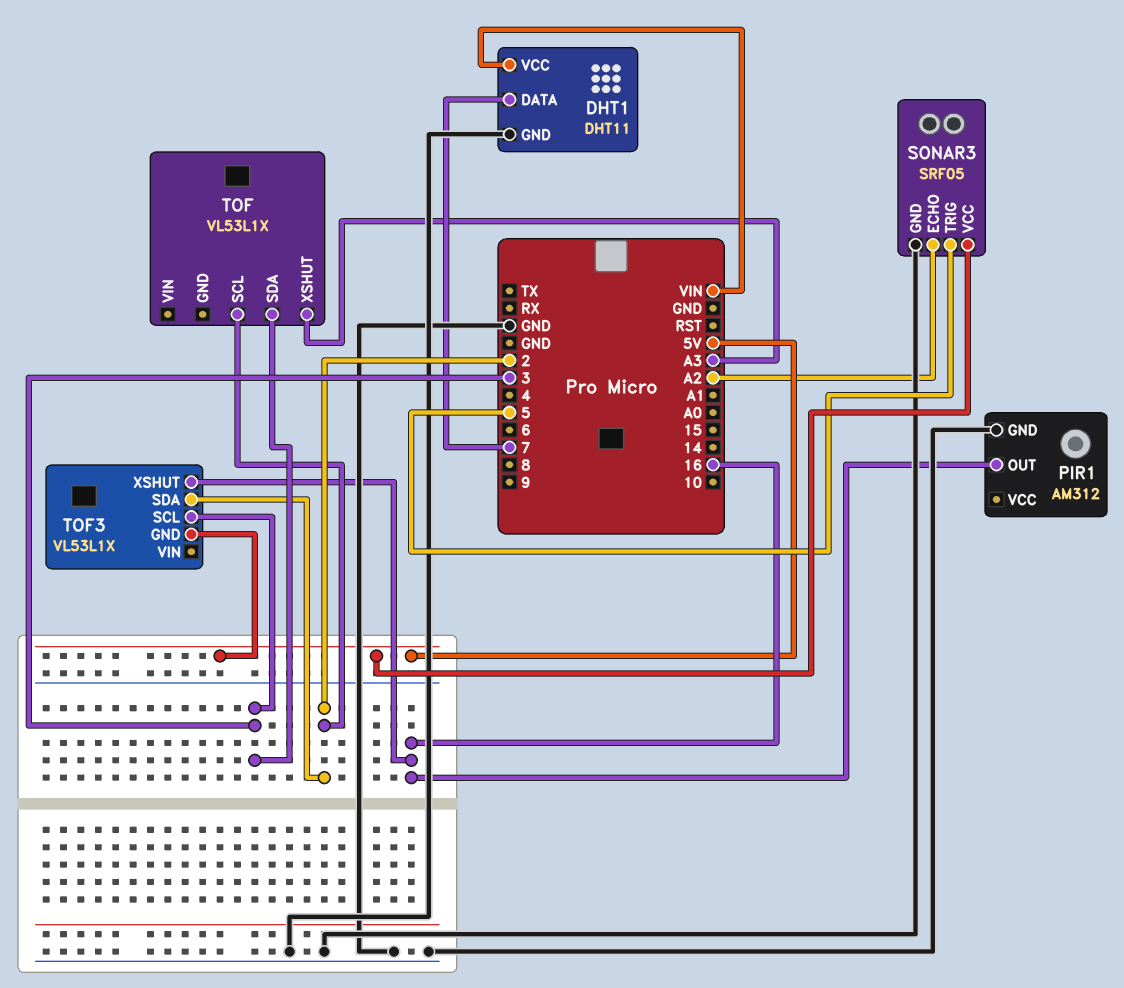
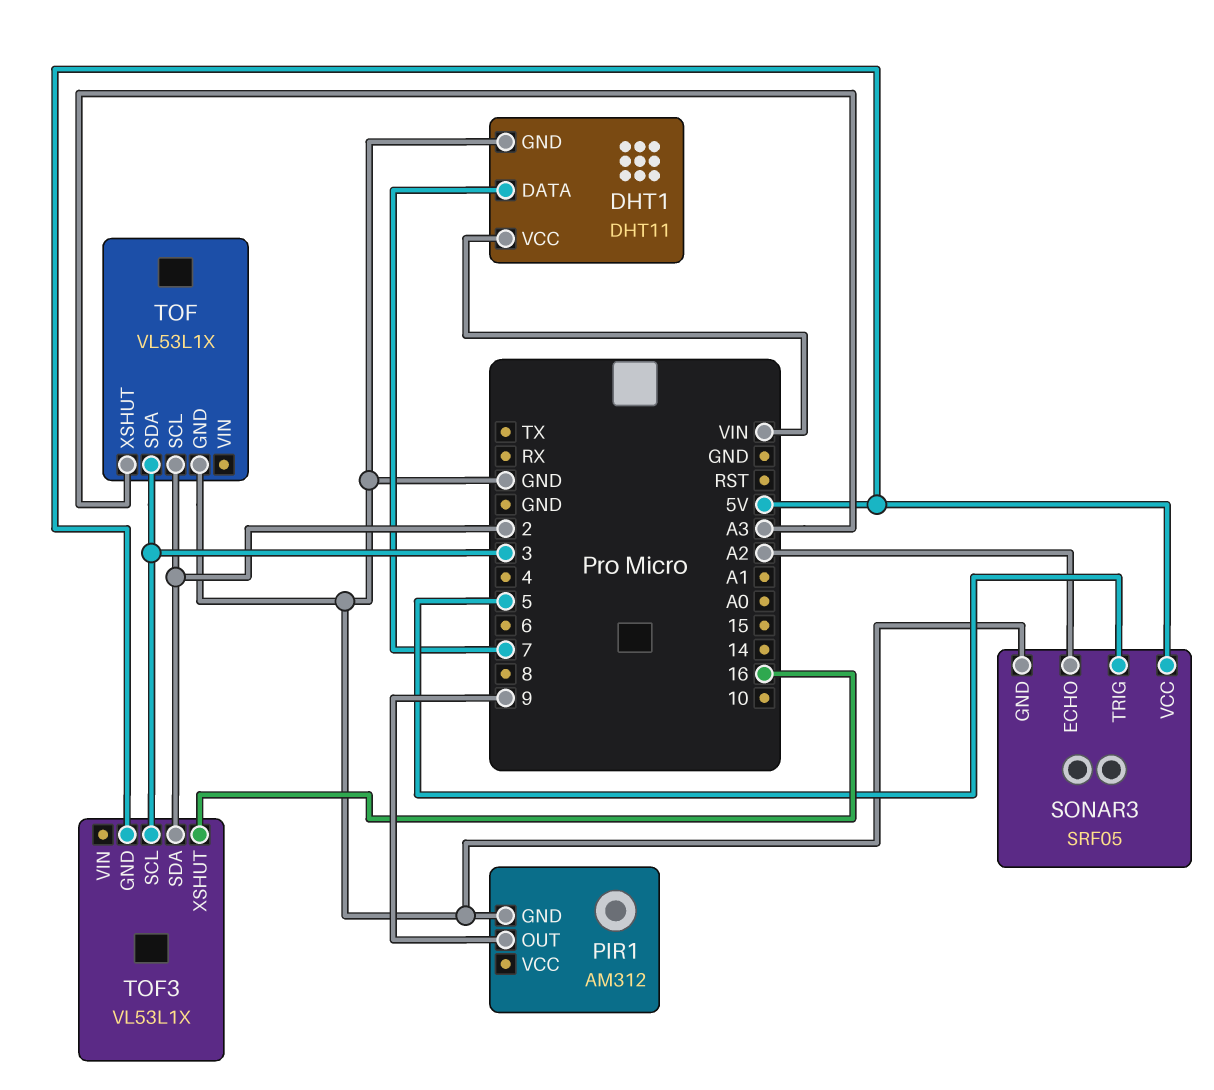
PIR1 pin OUT: 16 -> 9
TOF pin GND: none -> GND

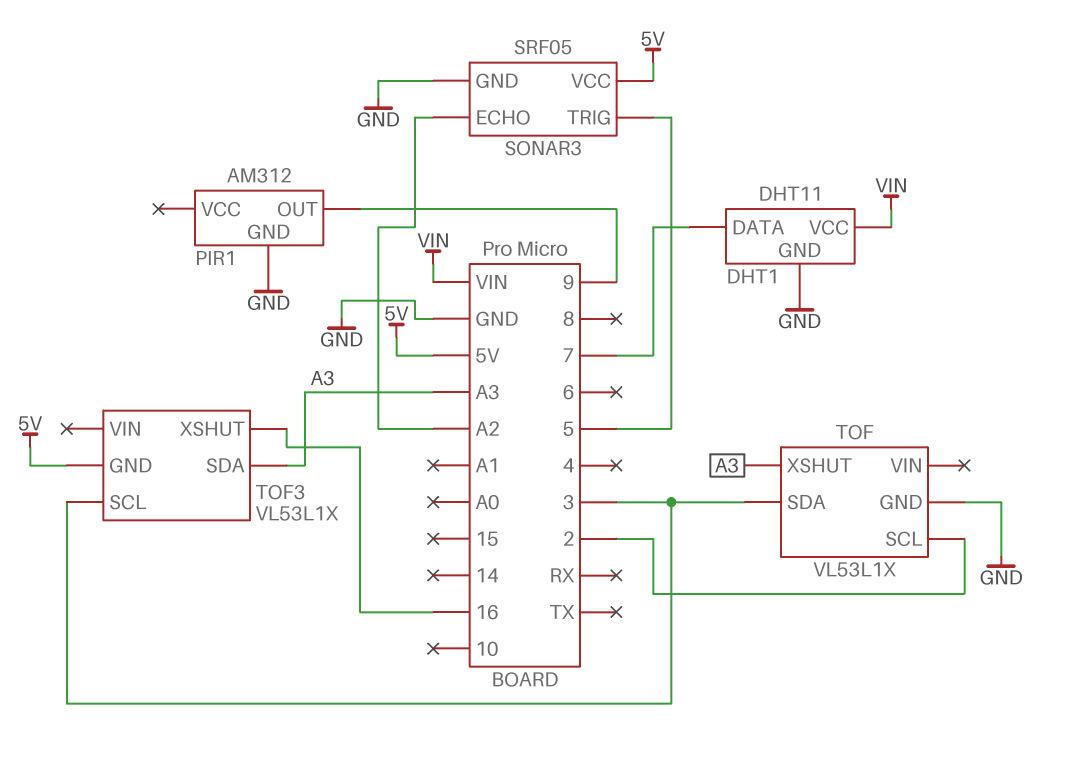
TOF3 pin SDA: 2 -> A3

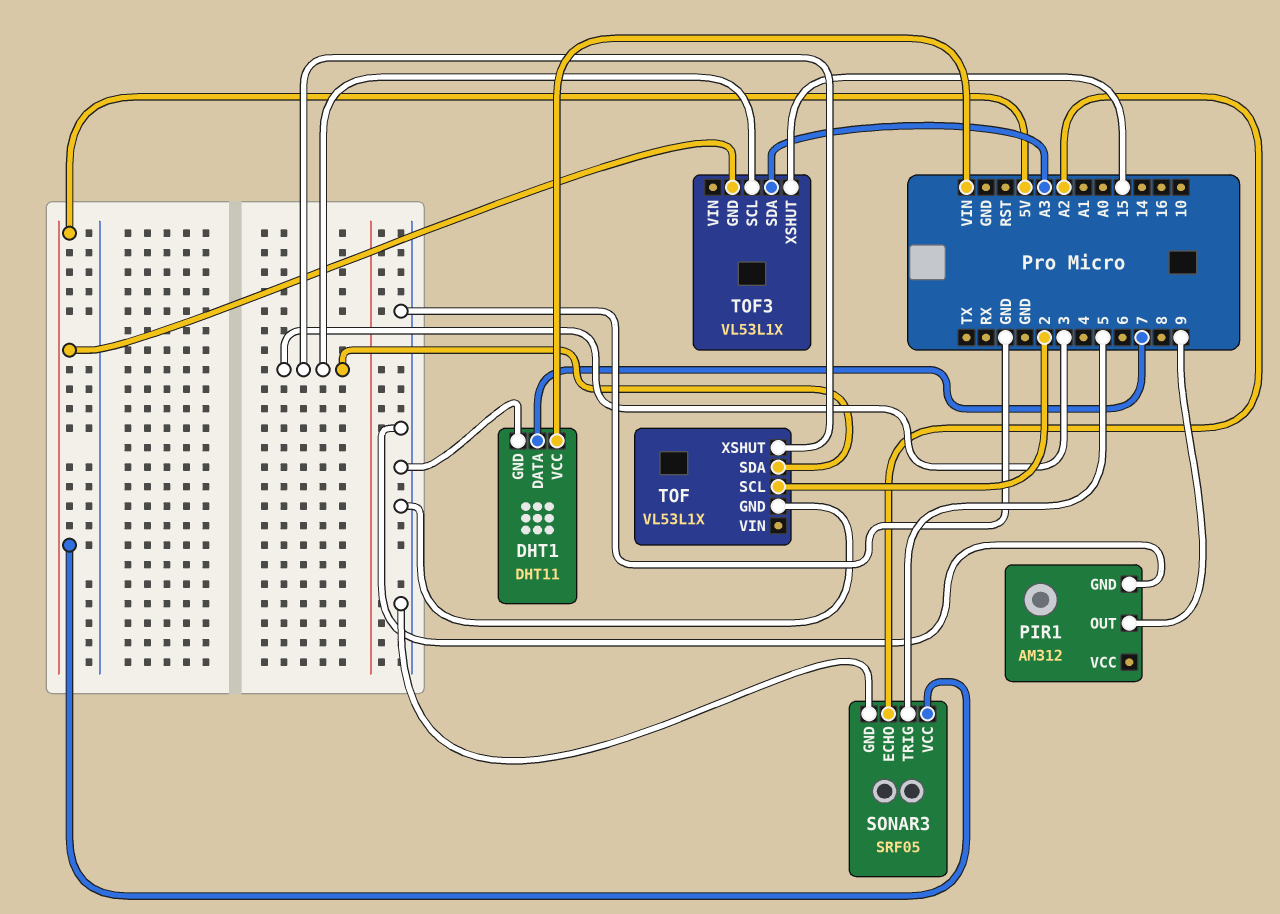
TOF pin XSHUT: A3 -> 3
TOF3 pin XSHUT: 16 -> 15

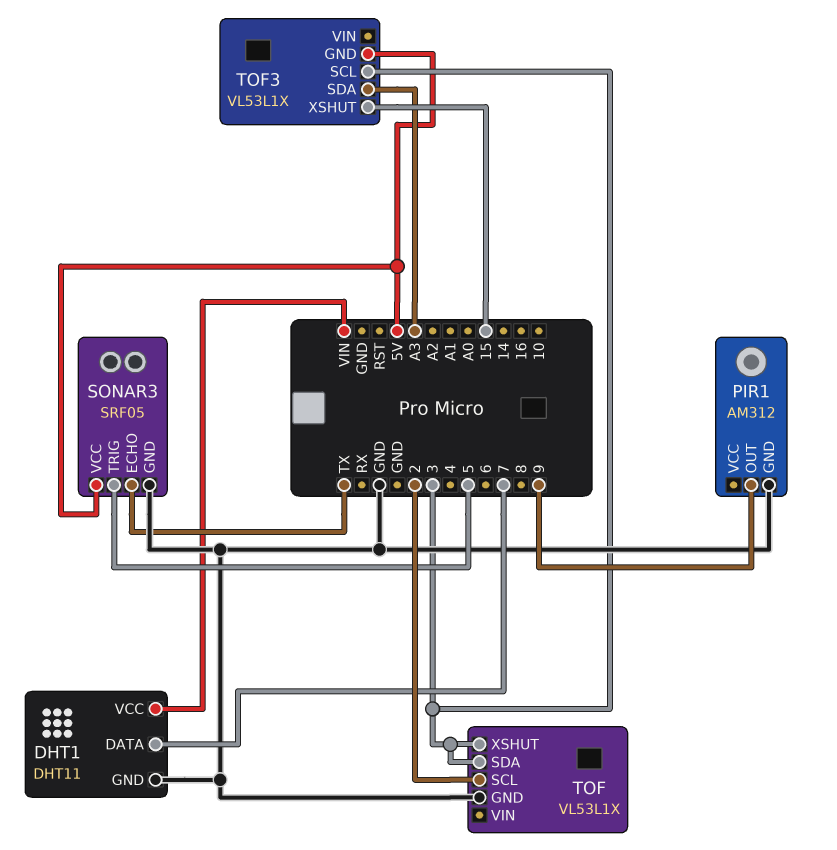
SONAR3 pin ECHO: A2 -> TX

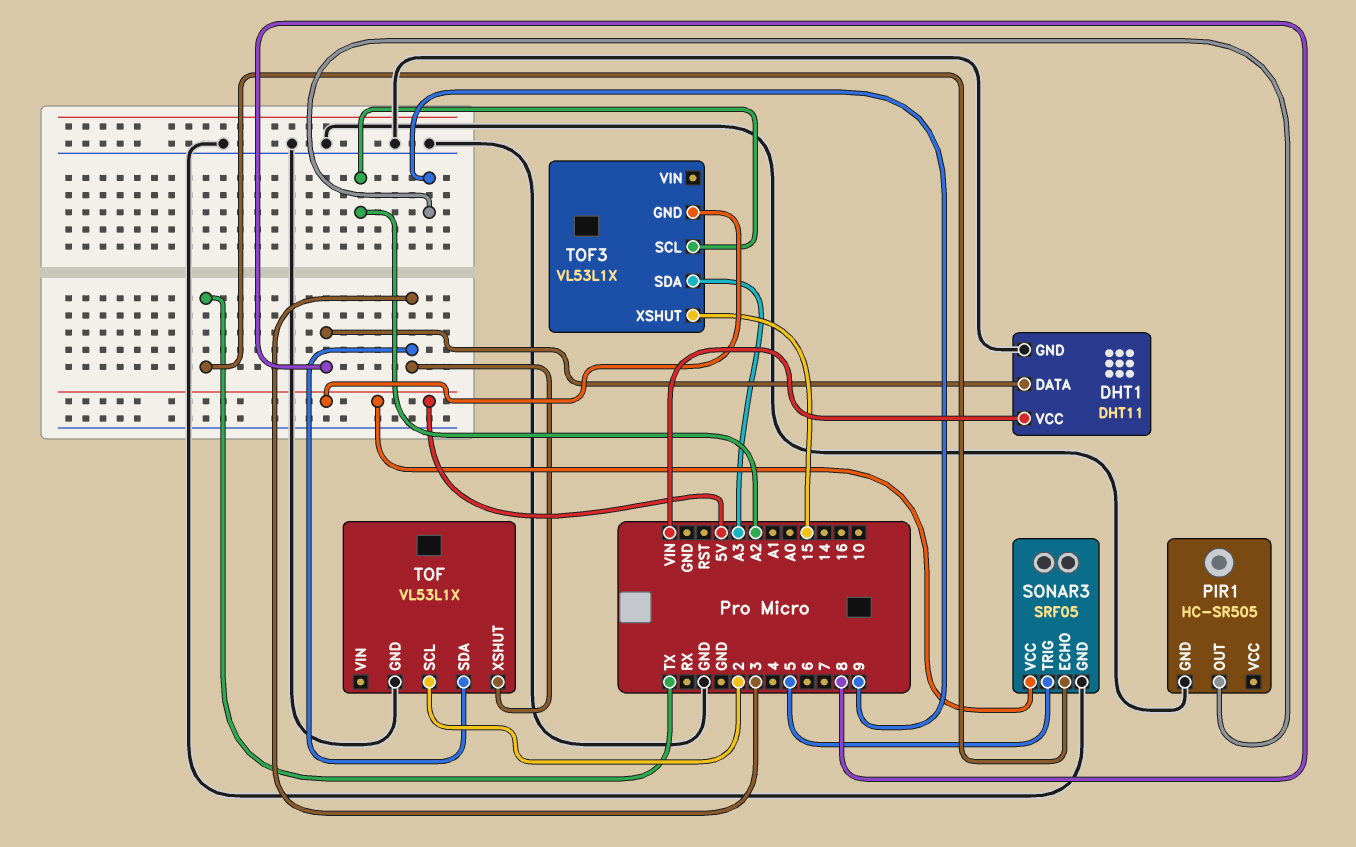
DHT1 pin DATA: 7 -> 8
PIR1: AM312 -> HC-SR505
TOF3 pin SCL: 3 -> A2

